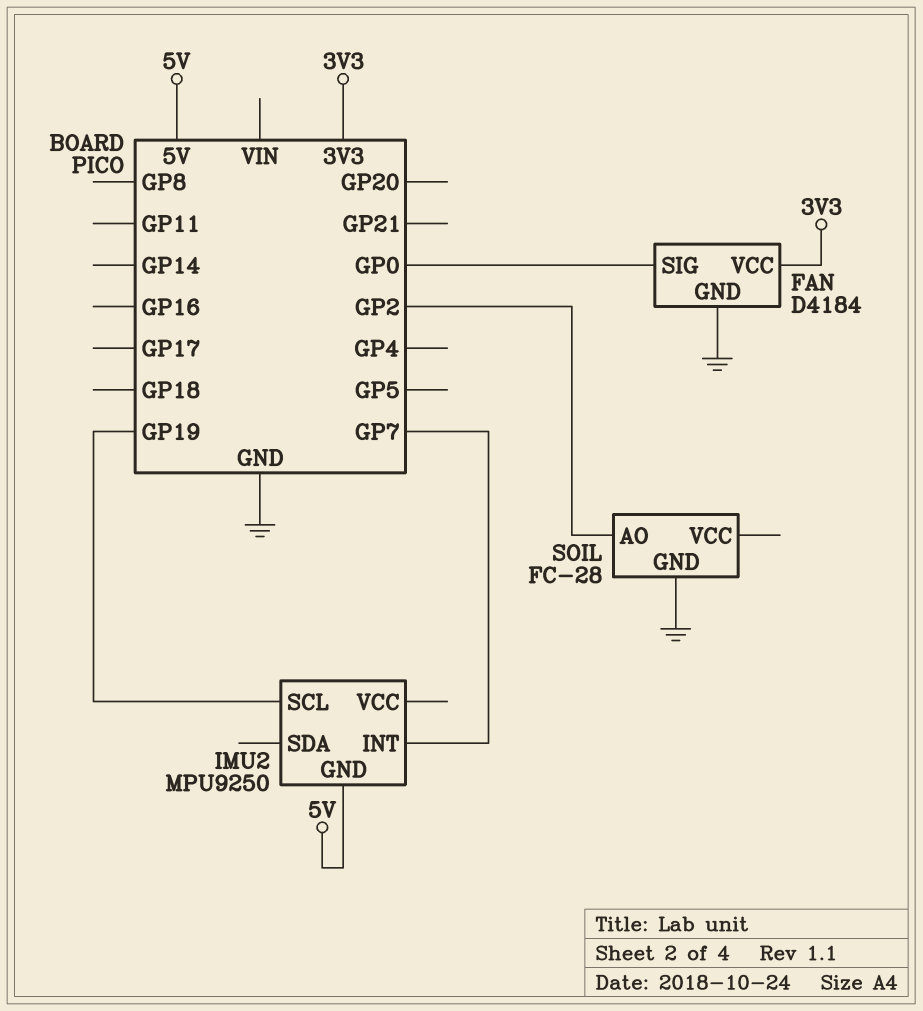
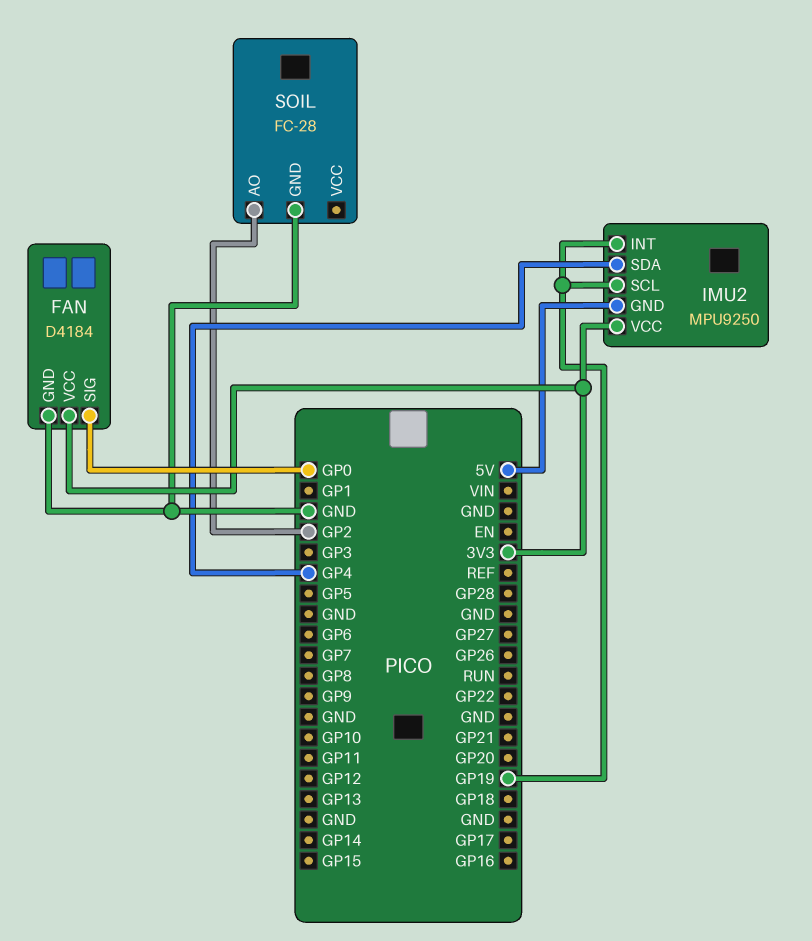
IMU2 pin INT: GP7 -> GP19
IMU2 pin SDA: none -> GP4
IMU2 pin VCC: none -> 3V3

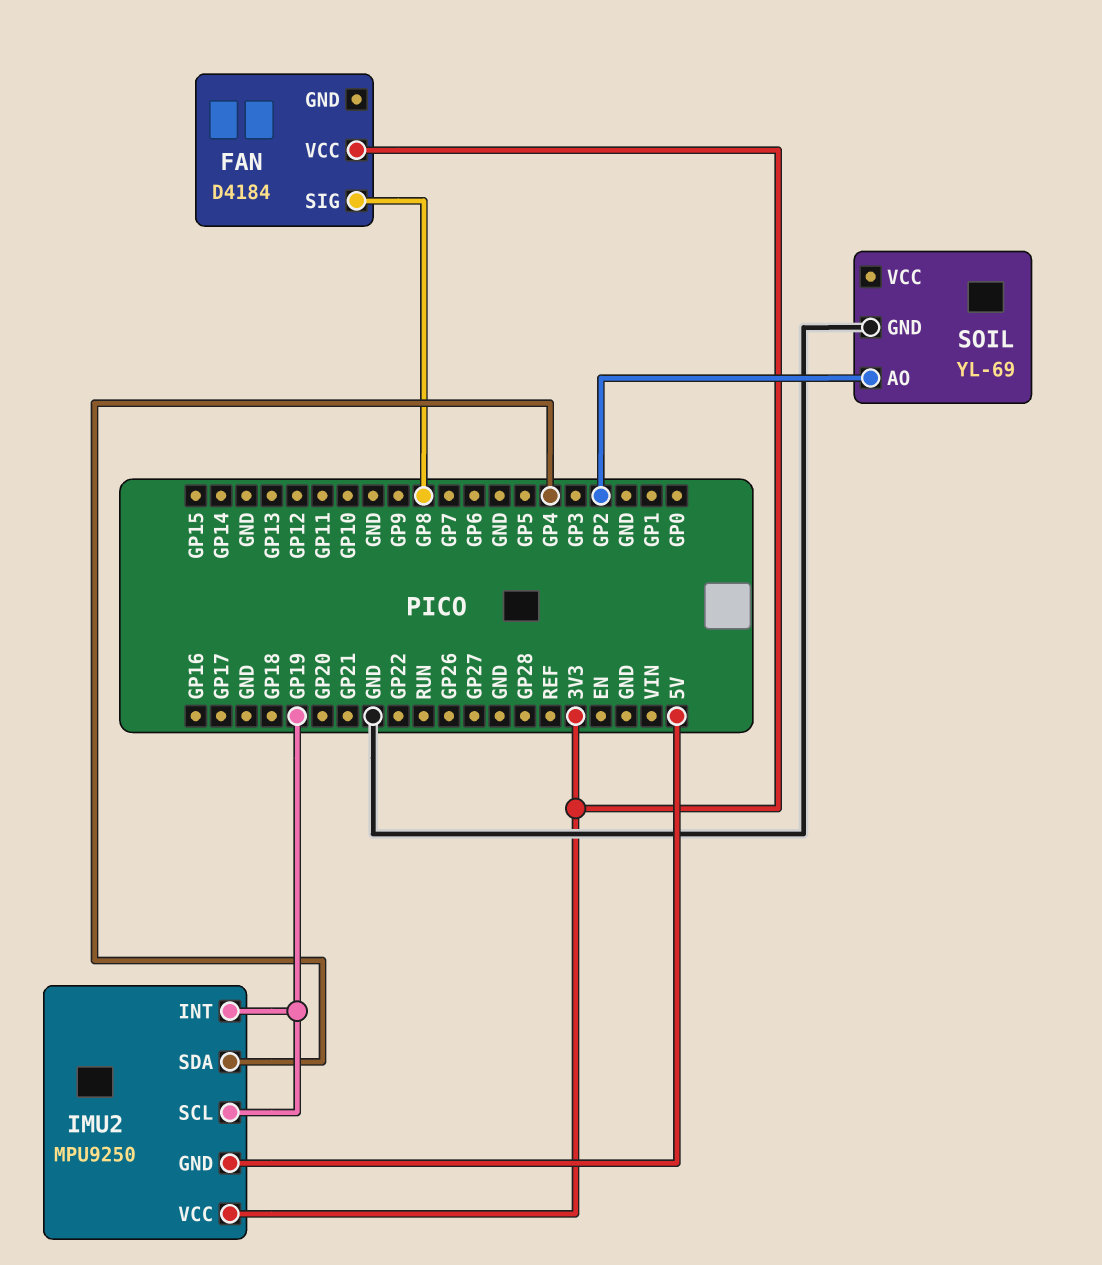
FAN pin GND: GND -> none
FAN pin SIG: GP0 -> GP8
SOIL: FC-28 -> YL-69

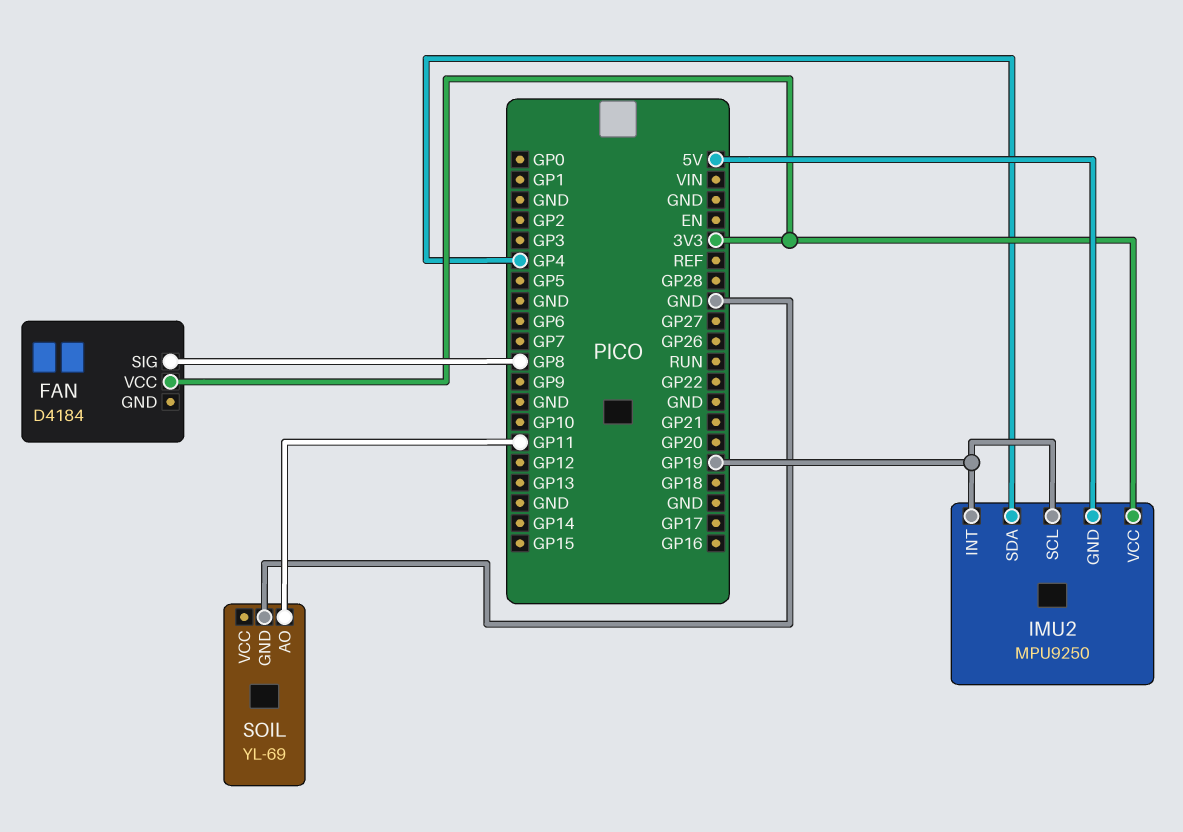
SOIL pin AO: GP2 -> GP11

